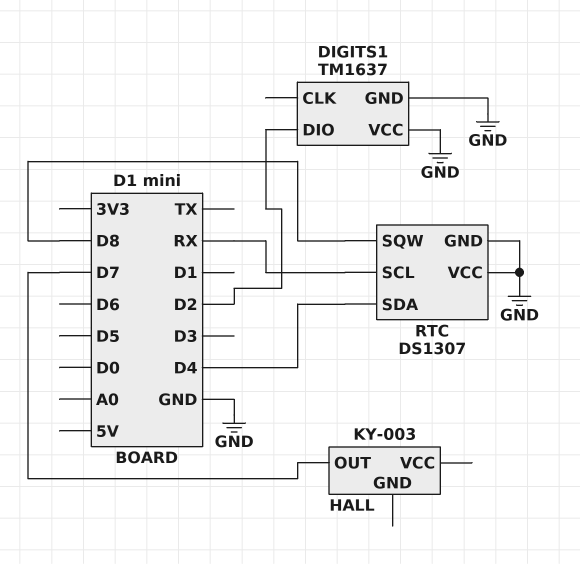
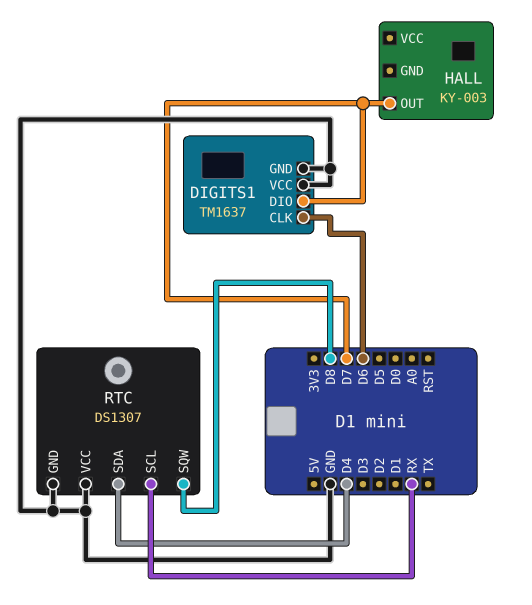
DIGITS1 pin CLK: none -> D6
DIGITS1 pin DIO: D2 -> D7

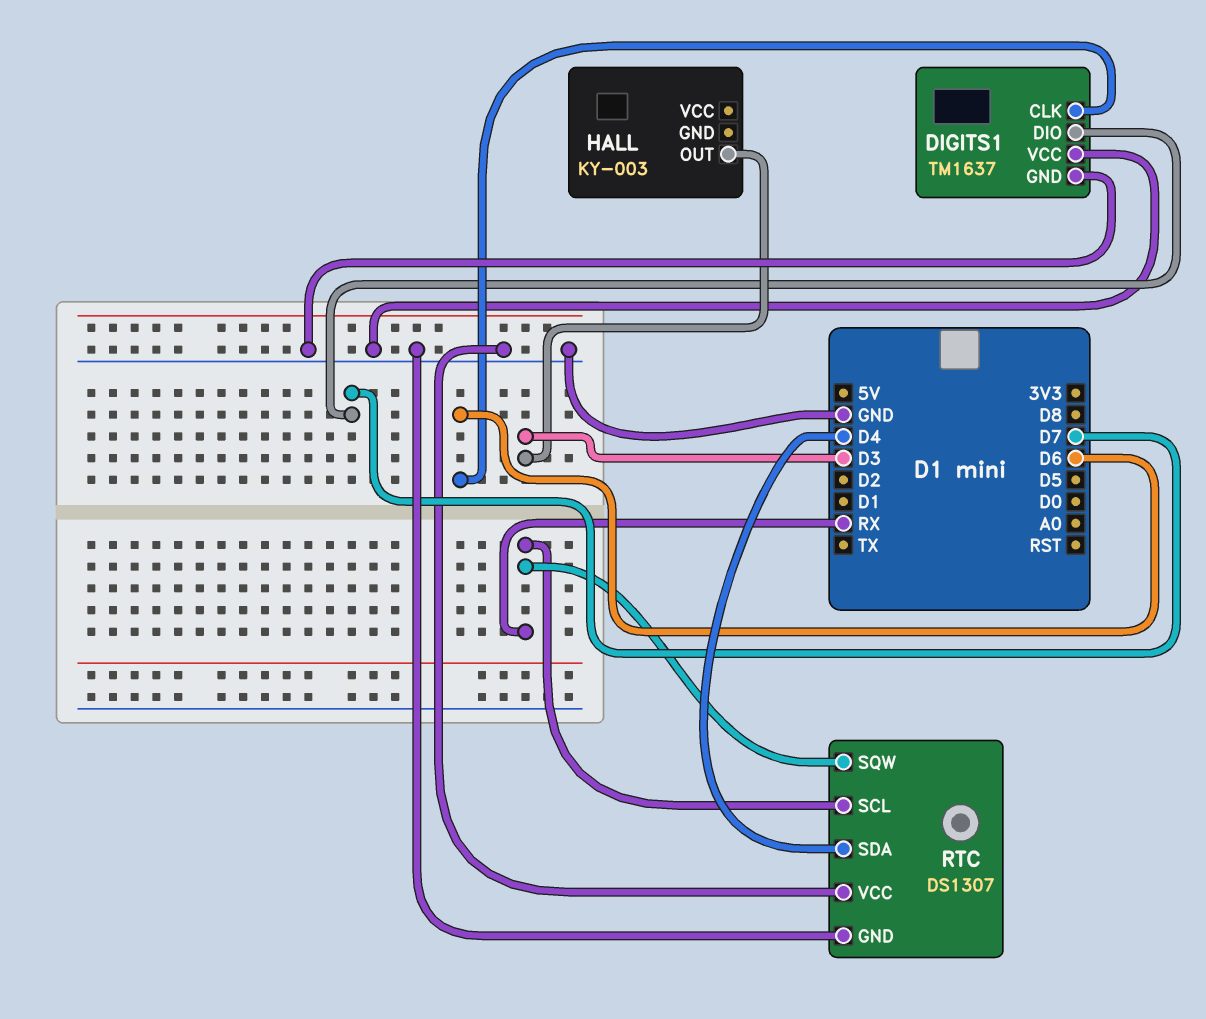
HALL pin OUT: D7 -> D3
RTC pin SQW: D8 -> RX

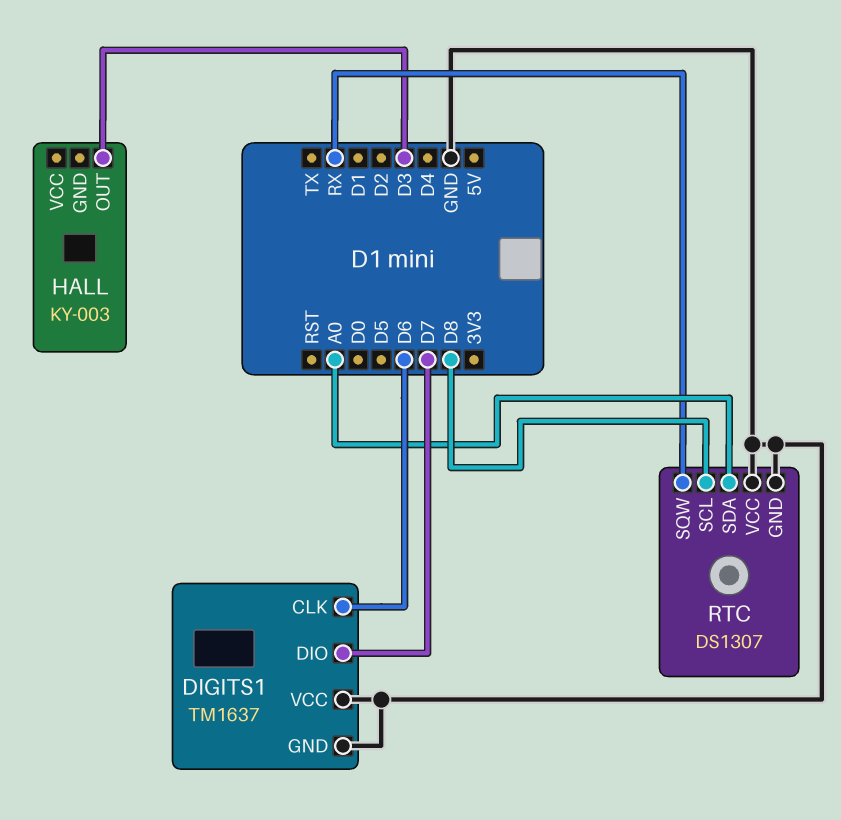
RTC pin SCL: RX -> D8
RTC pin SDA: D4 -> A0

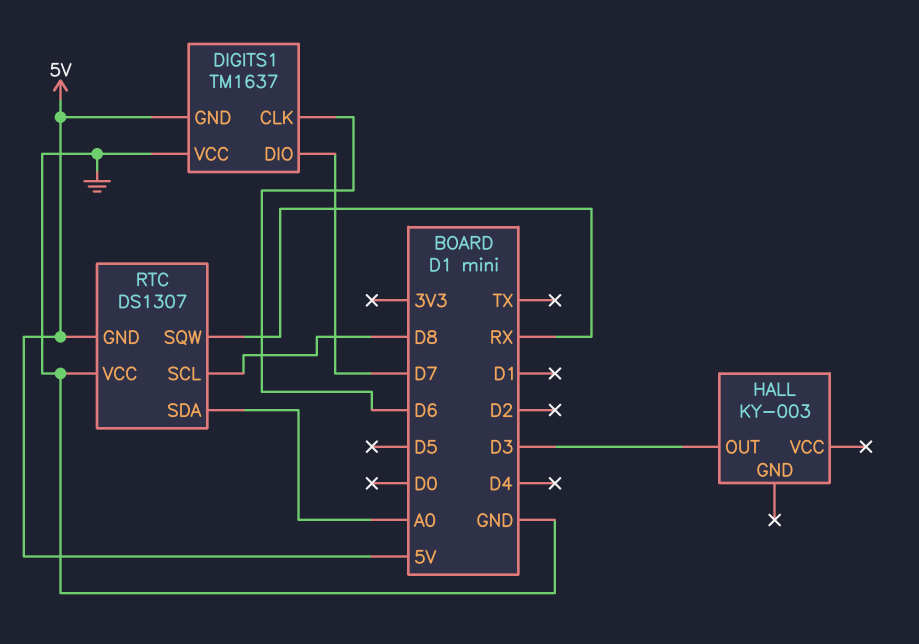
DIGITS1 pin GND: GND -> 5V
RTC pin GND: GND -> 5V

